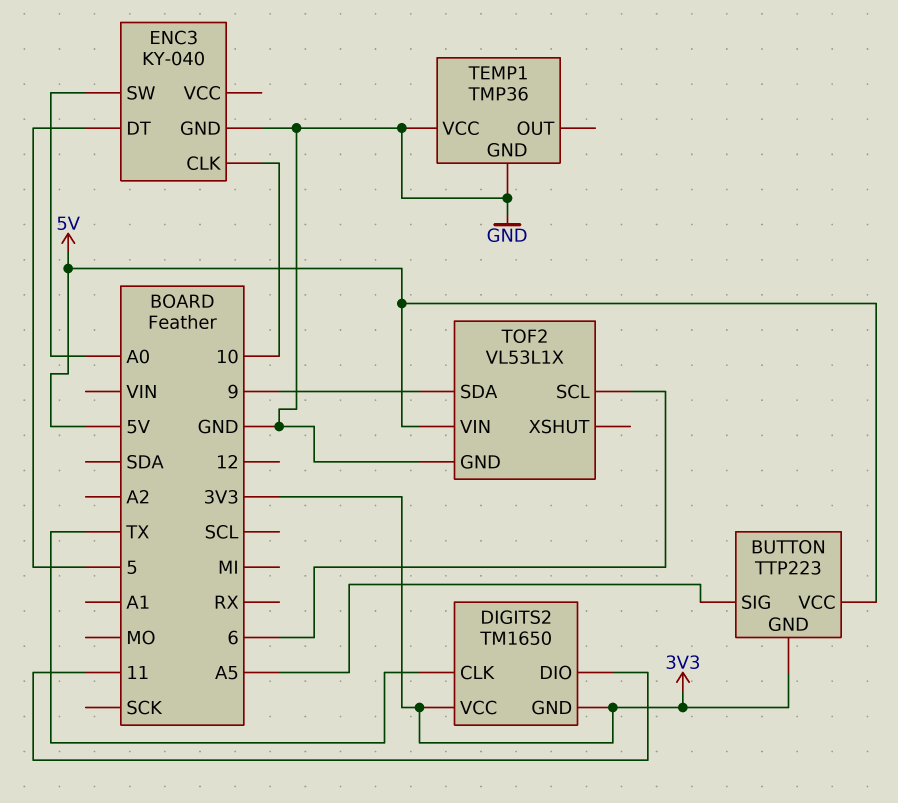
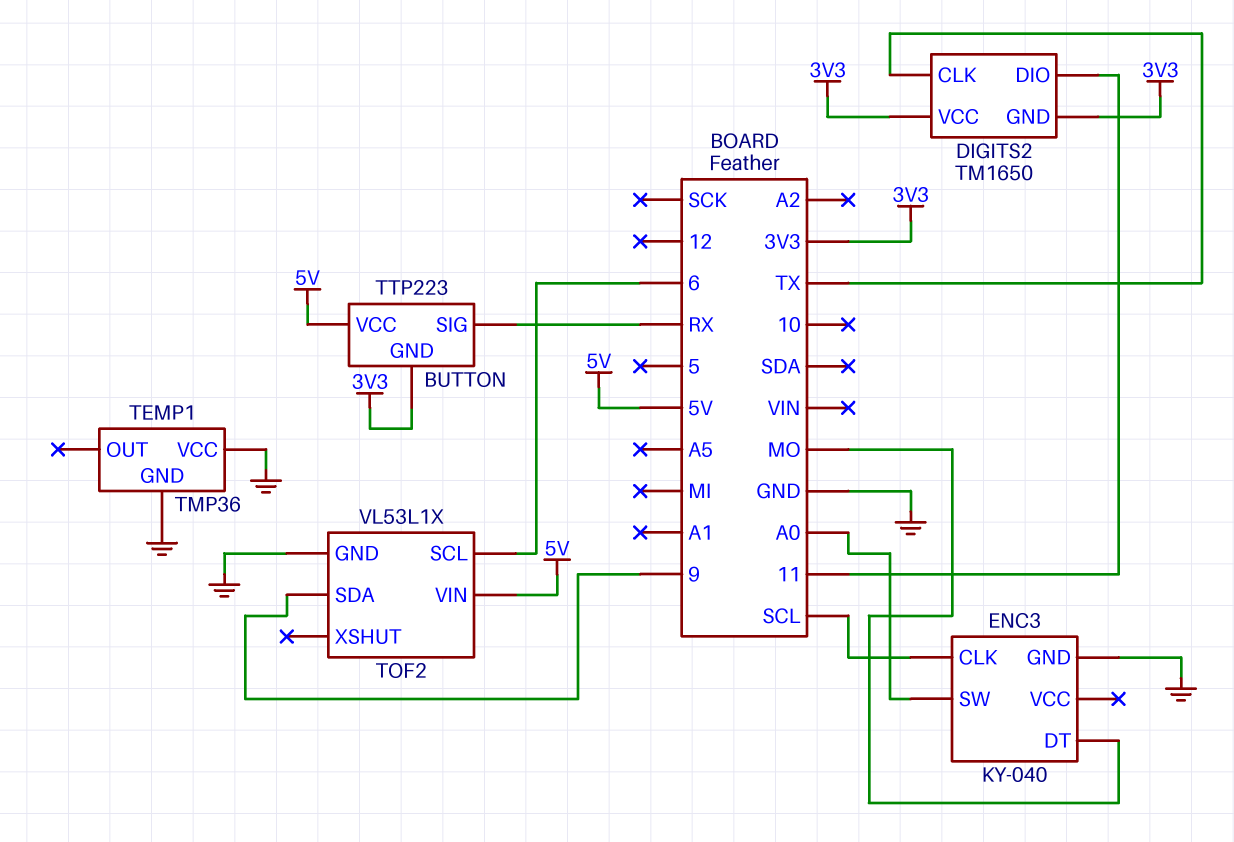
BUTTON pin SIG: A5 -> RX
ENC3 pin CLK: 10 -> SCL
ENC3 pin DT: 5 -> MO

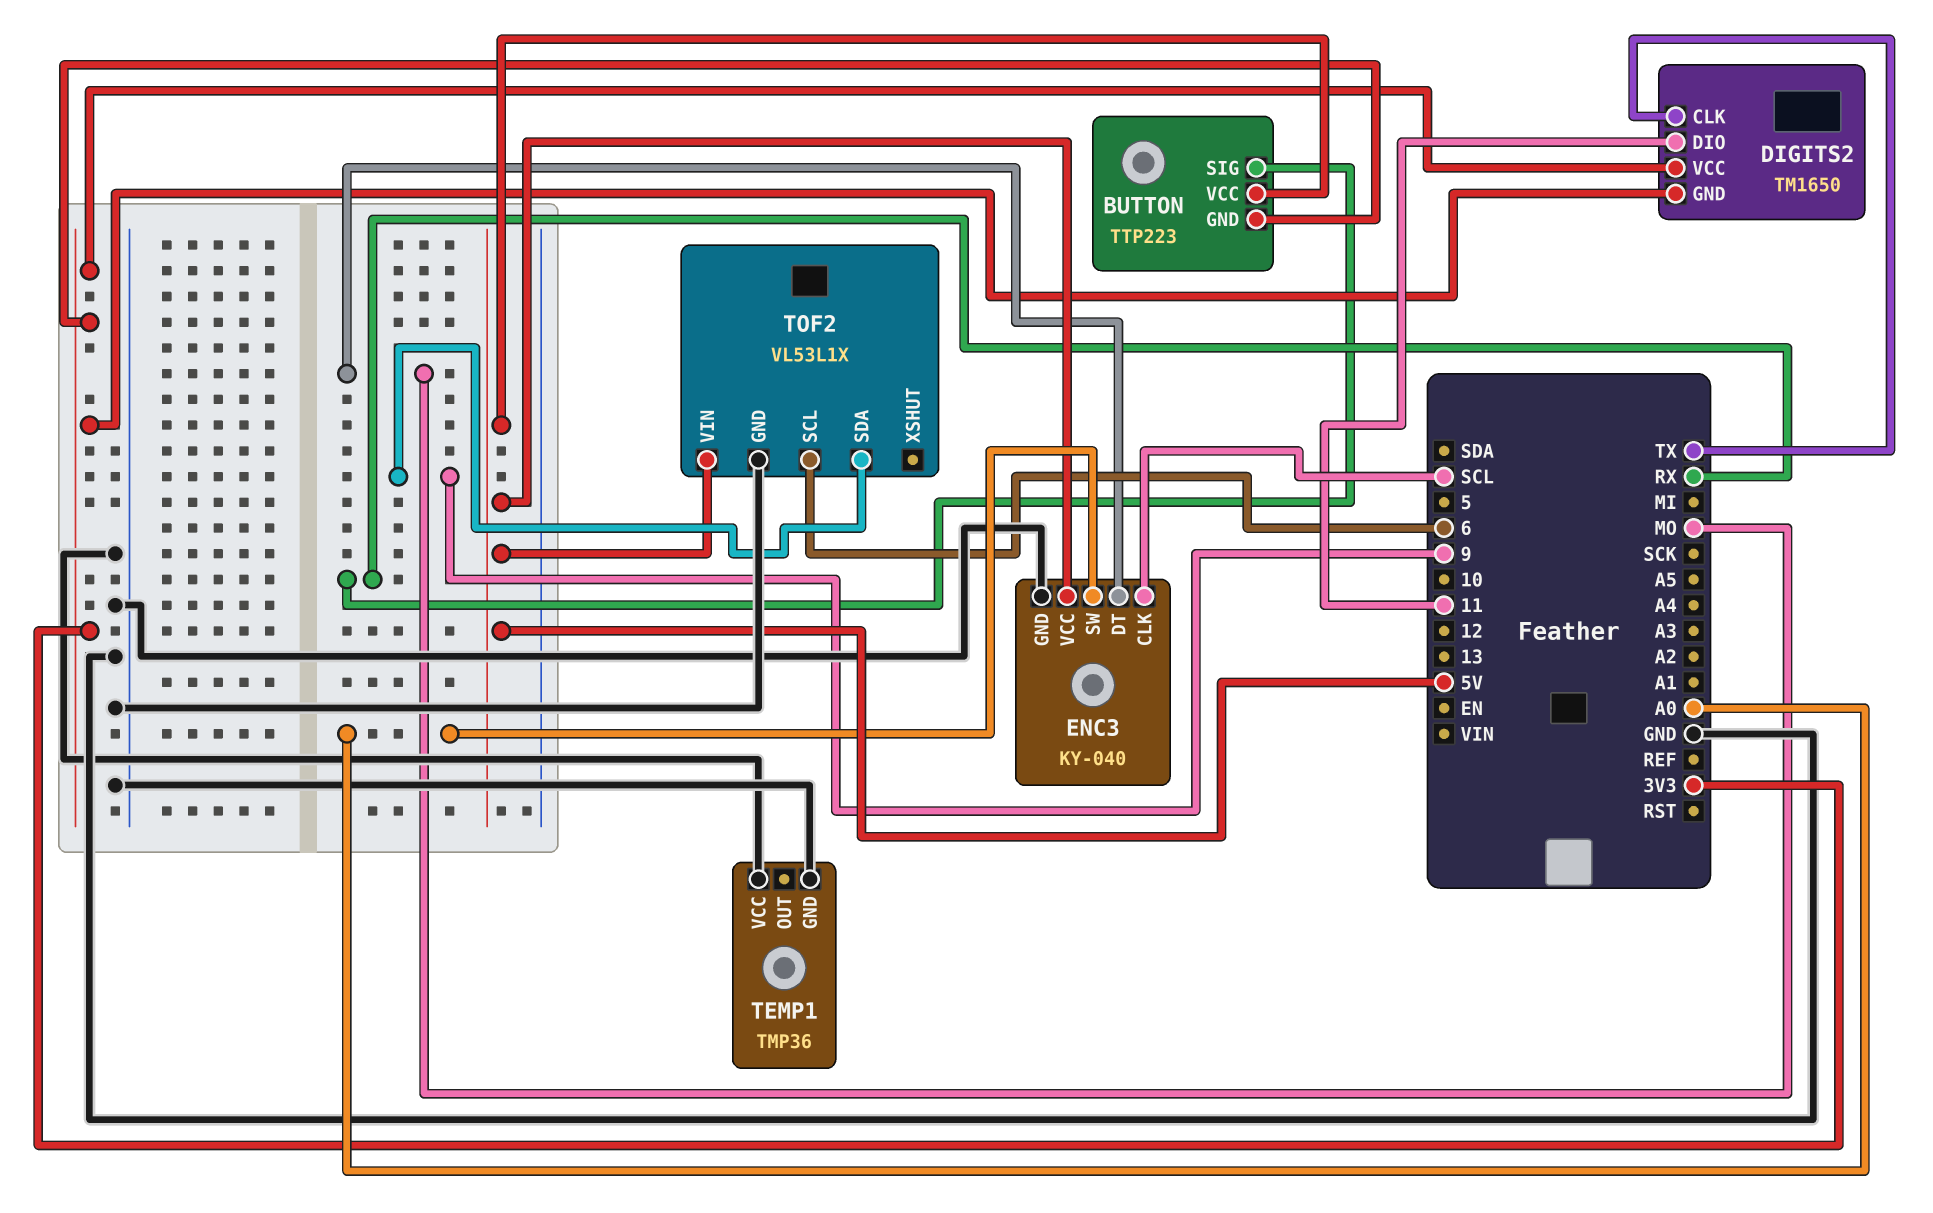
ENC3 pin VCC: none -> 5V

